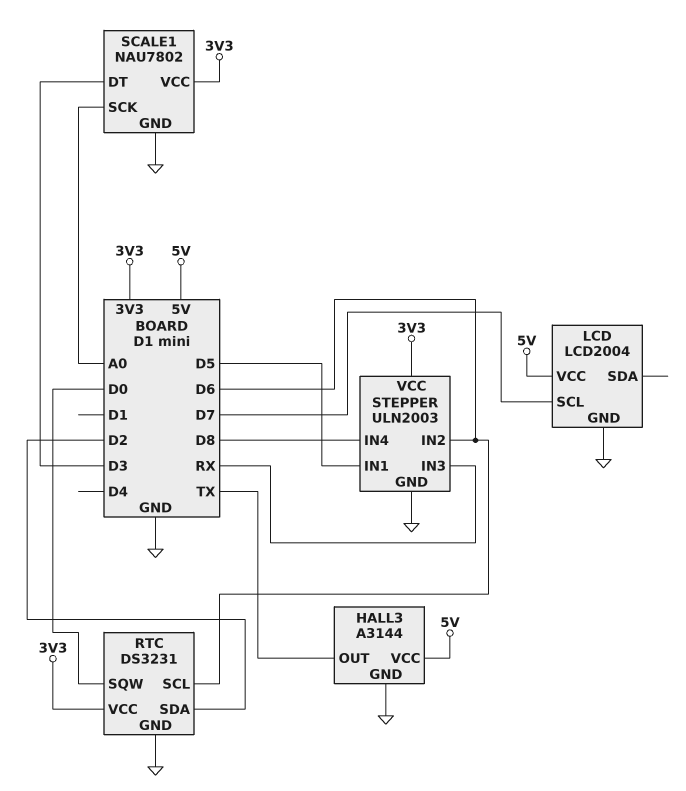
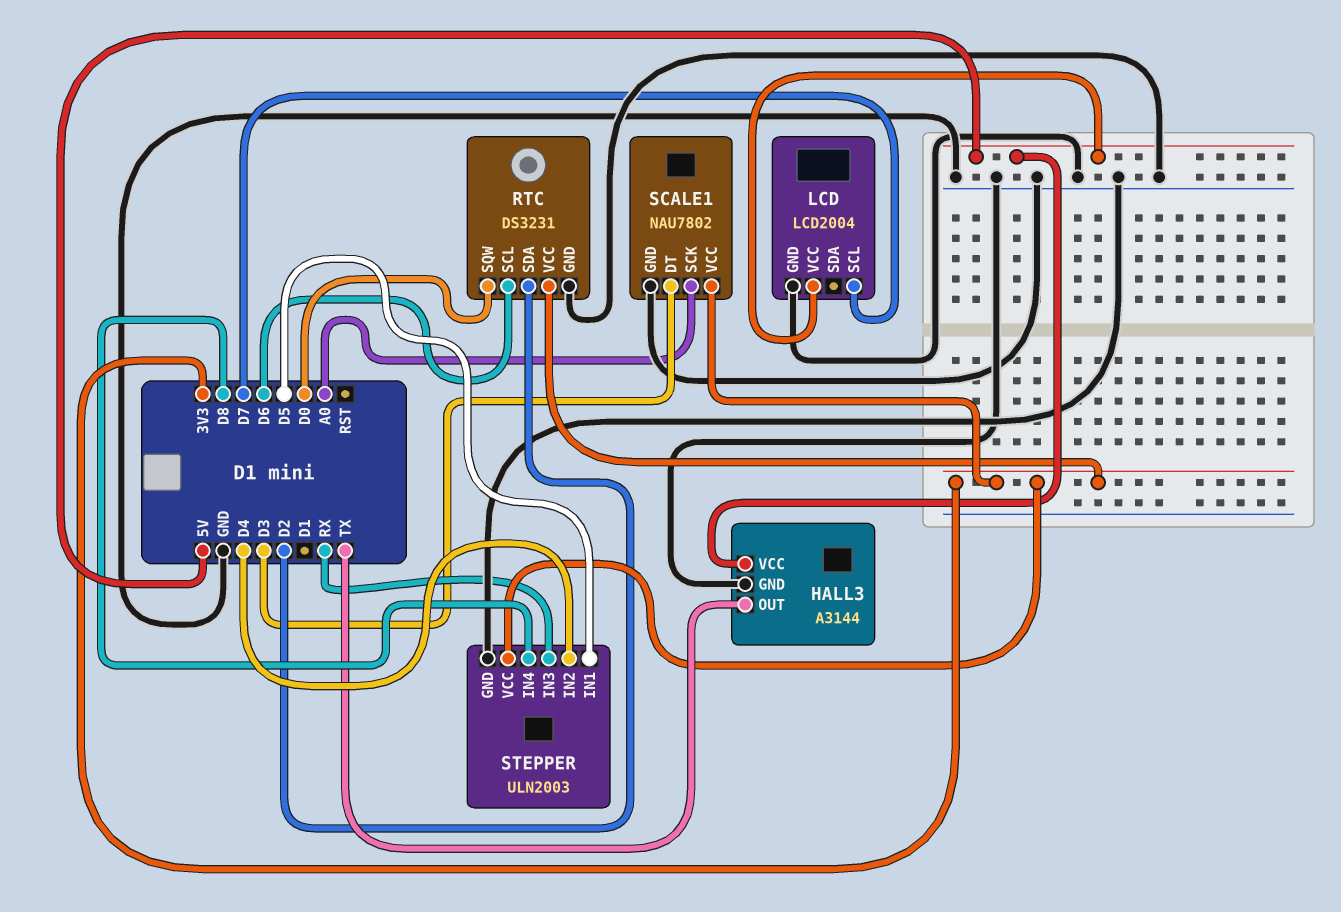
STEPPER pin IN2: D6 -> D4

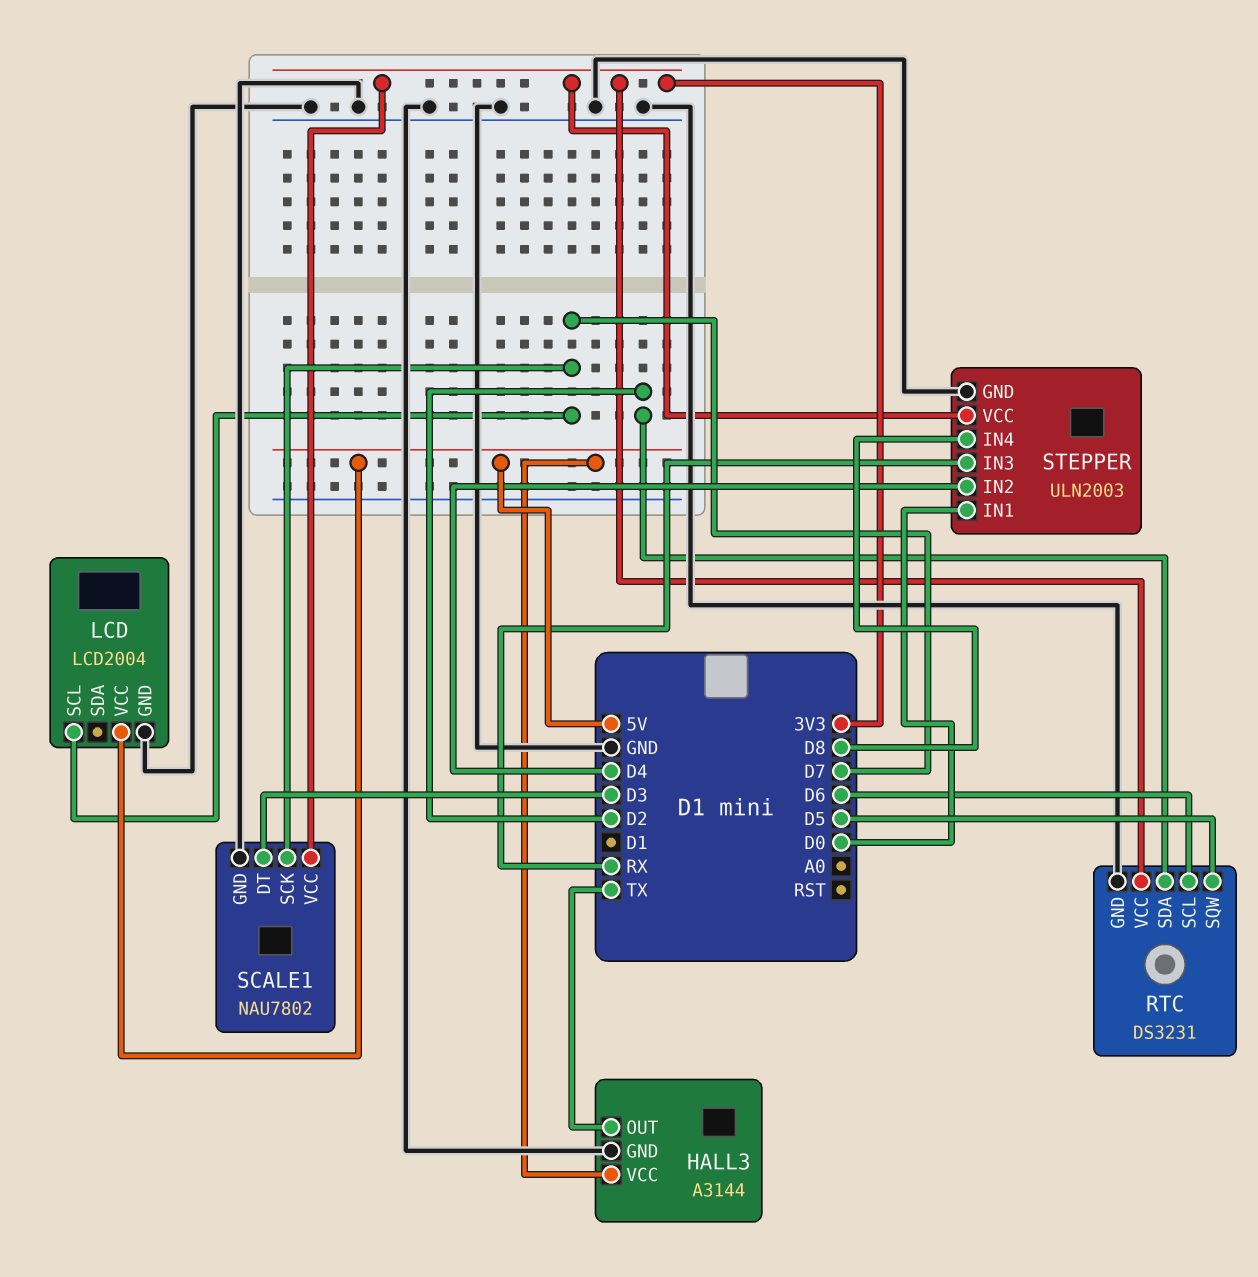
RTC pin SQW: D0 -> D5
SCALE1 pin SCK: A0 -> D7
STEPPER pin IN1: D5 -> D0

